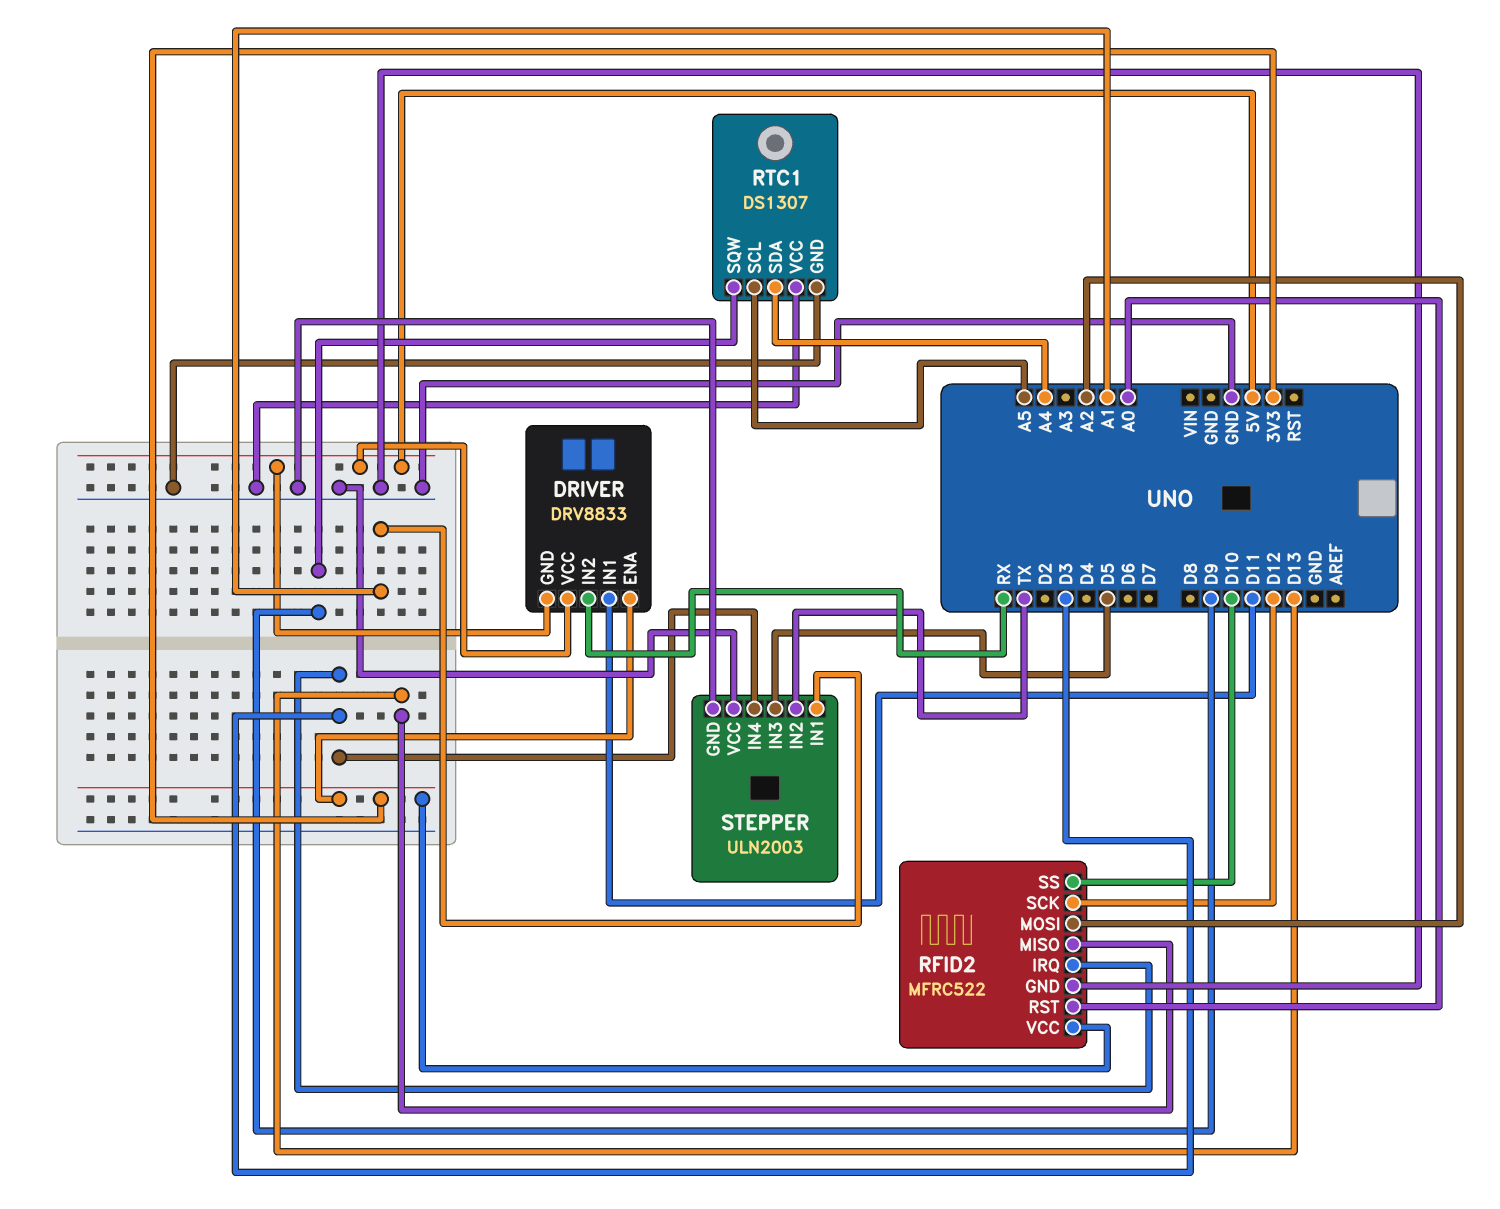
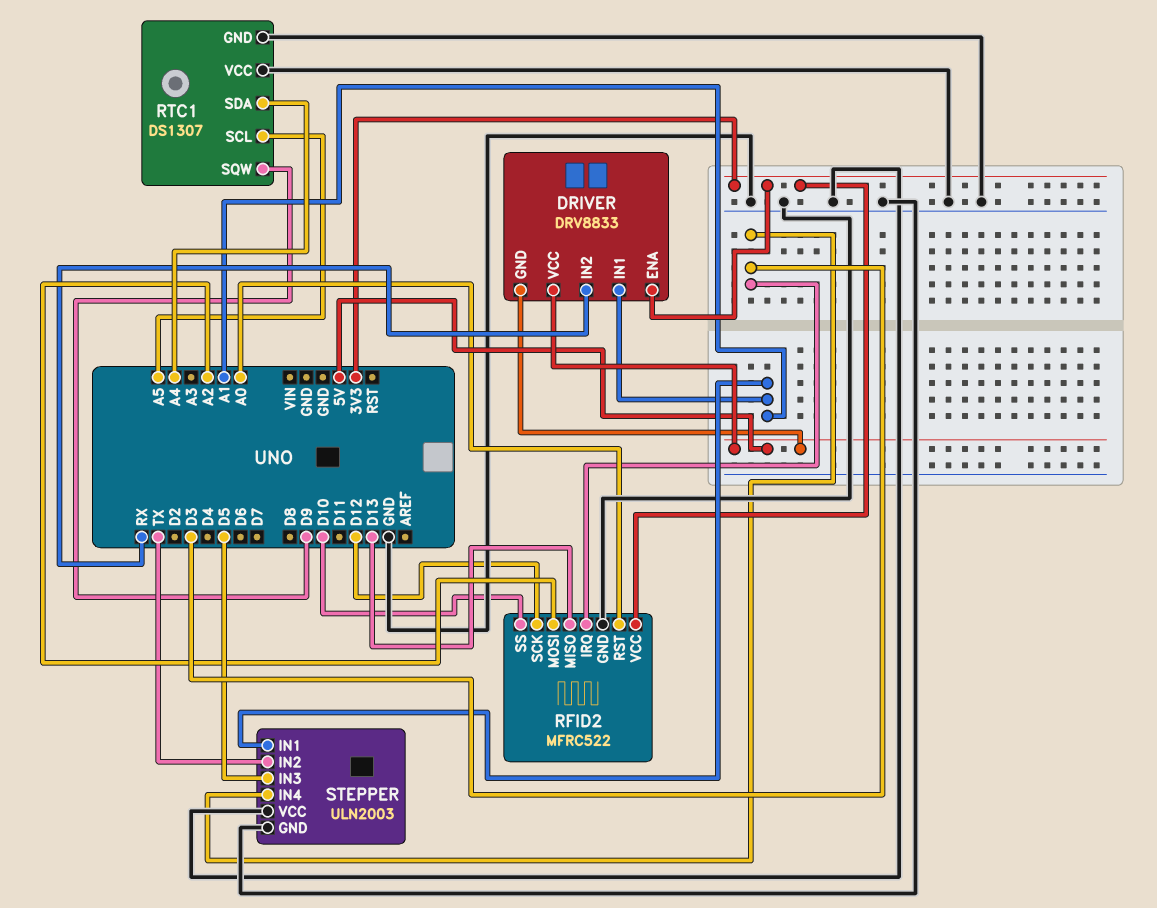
DRIVER pin IN1: D11 -> A1

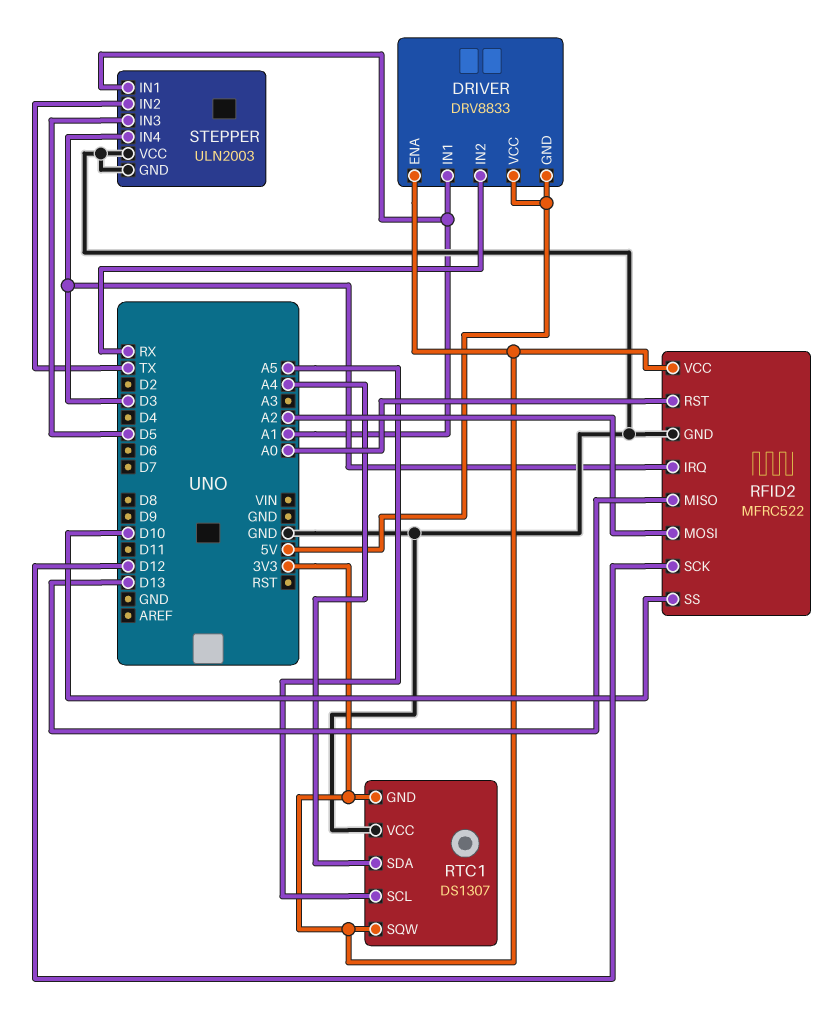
RTC1 pin GND: GND -> 3V3
RTC1 pin SQW: D9 -> 3V3

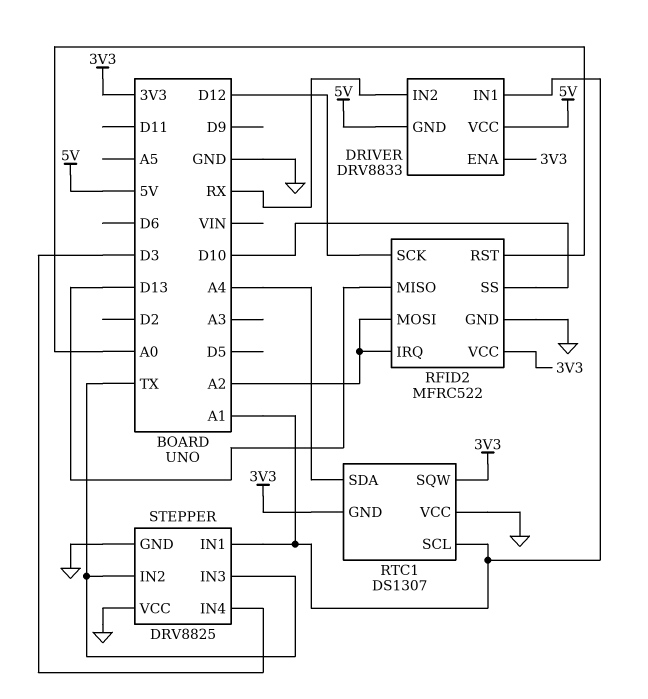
RFID2 pin IRQ: D3 -> A2
RTC1 pin SCL: A5 -> A1
STEPPER: ULN2003 -> DRV8825
STEPPER pin IN3: D5 -> TX

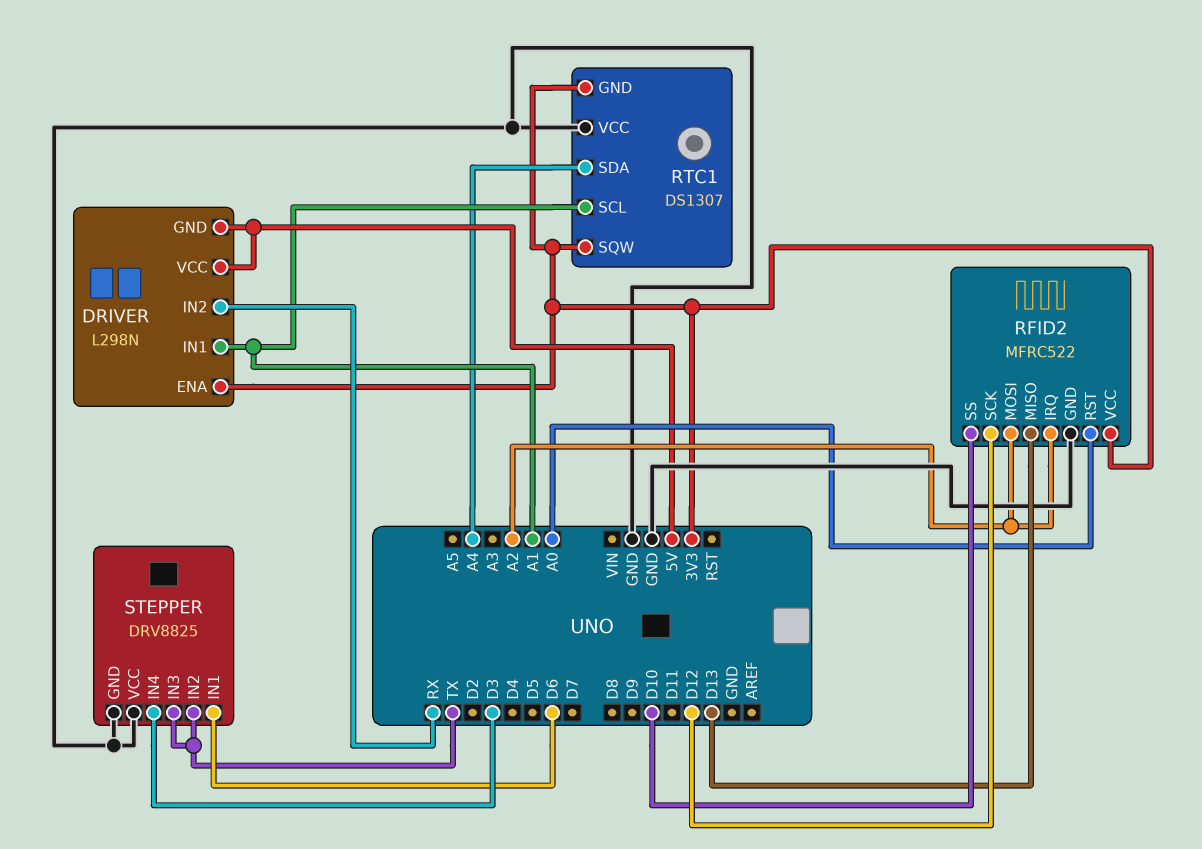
DRIVER: DRV8833 -> L298N
STEPPER pin IN1: A1 -> D6

